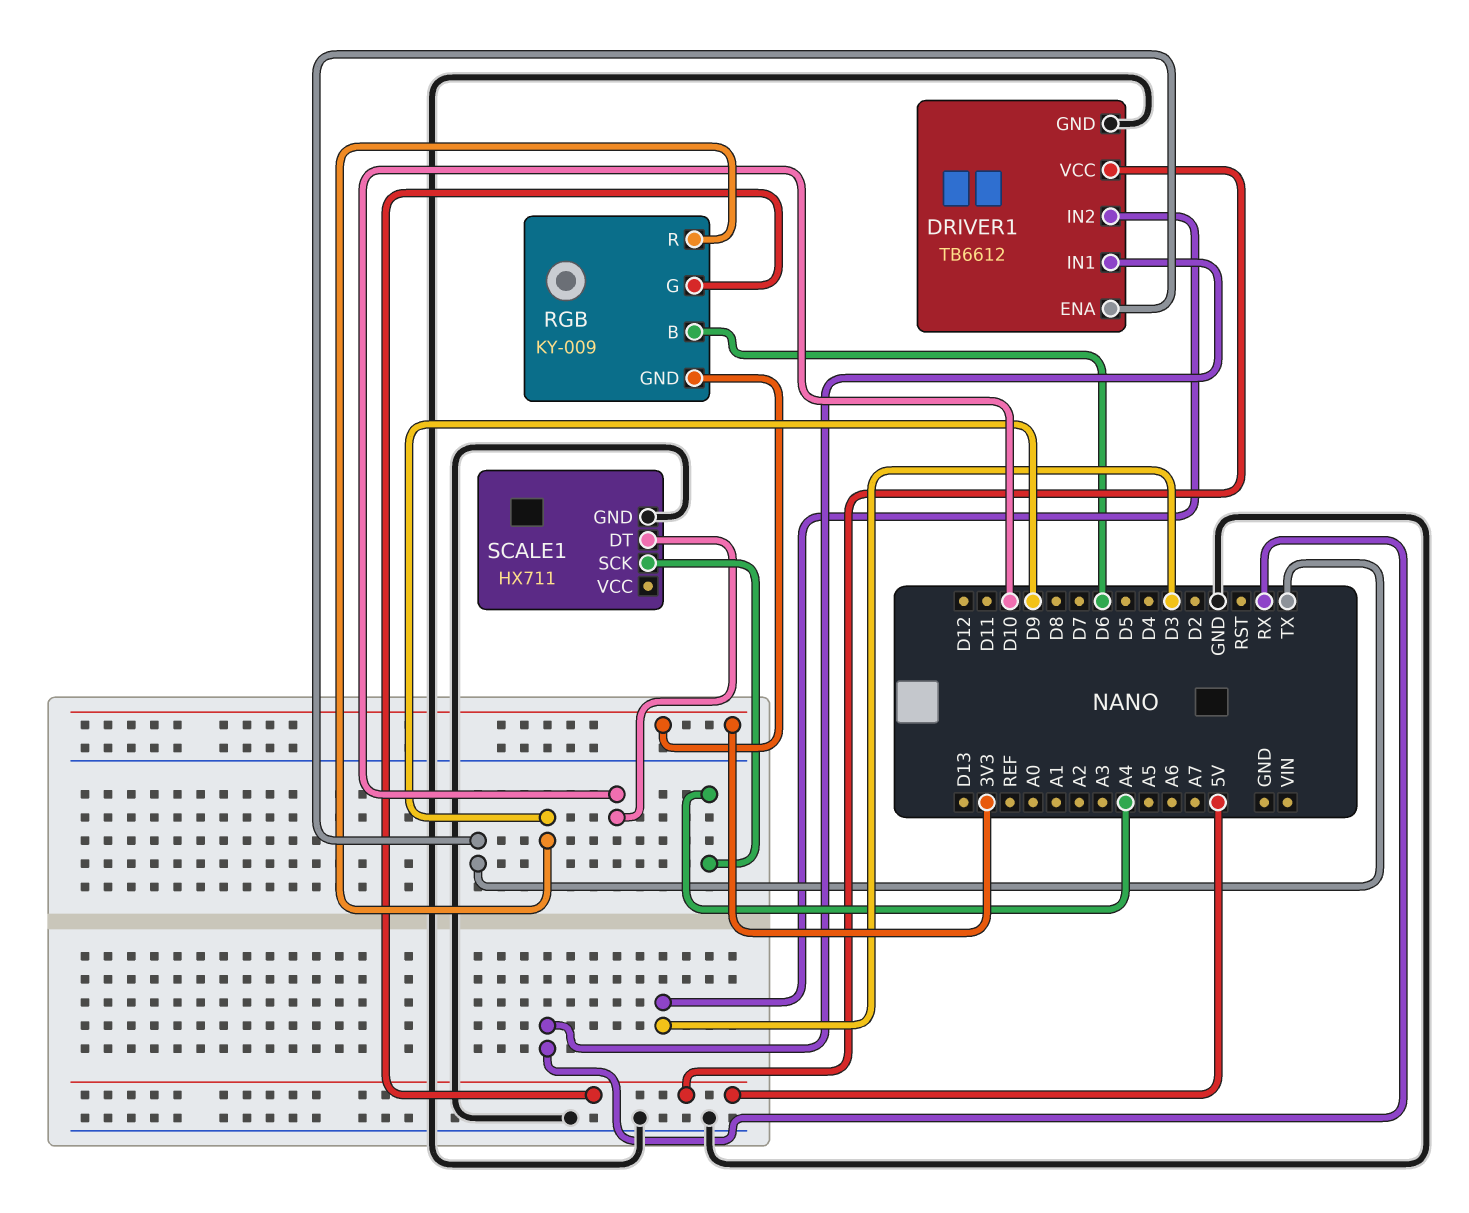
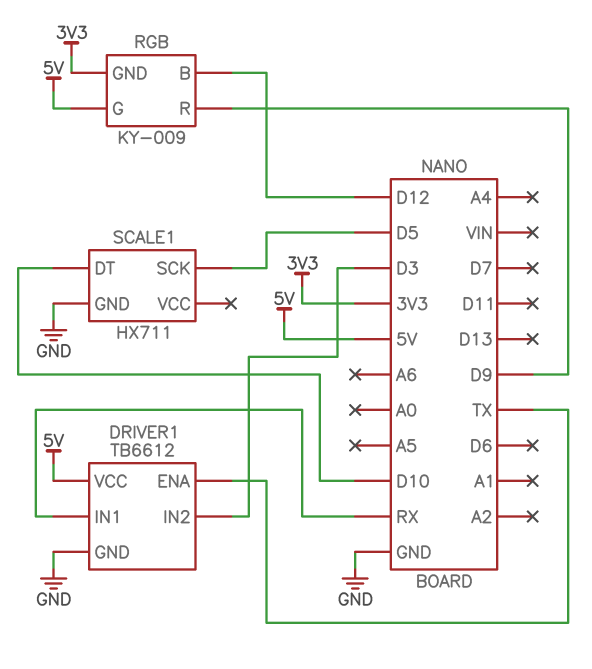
RGB pin B: D6 -> D12
SCALE1 pin SCK: A4 -> D5

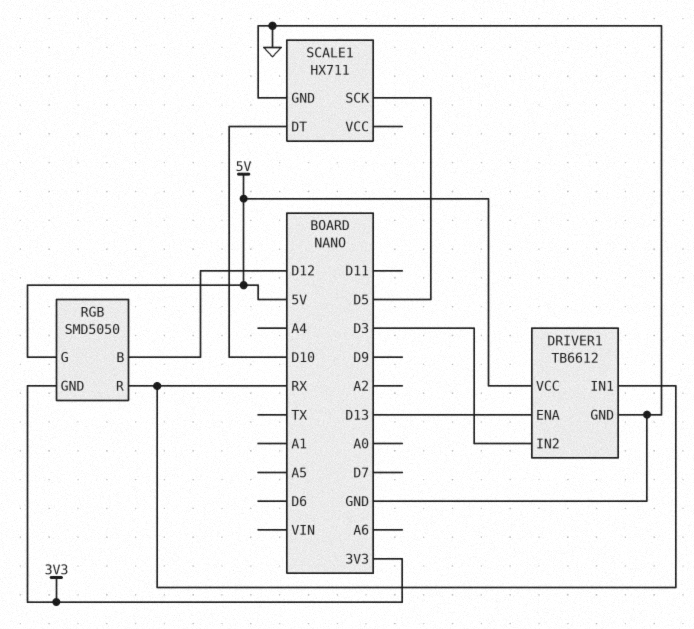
DRIVER1 pin ENA: TX -> D13
RGB: KY-009 -> SMD5050
RGB pin R: D9 -> RX

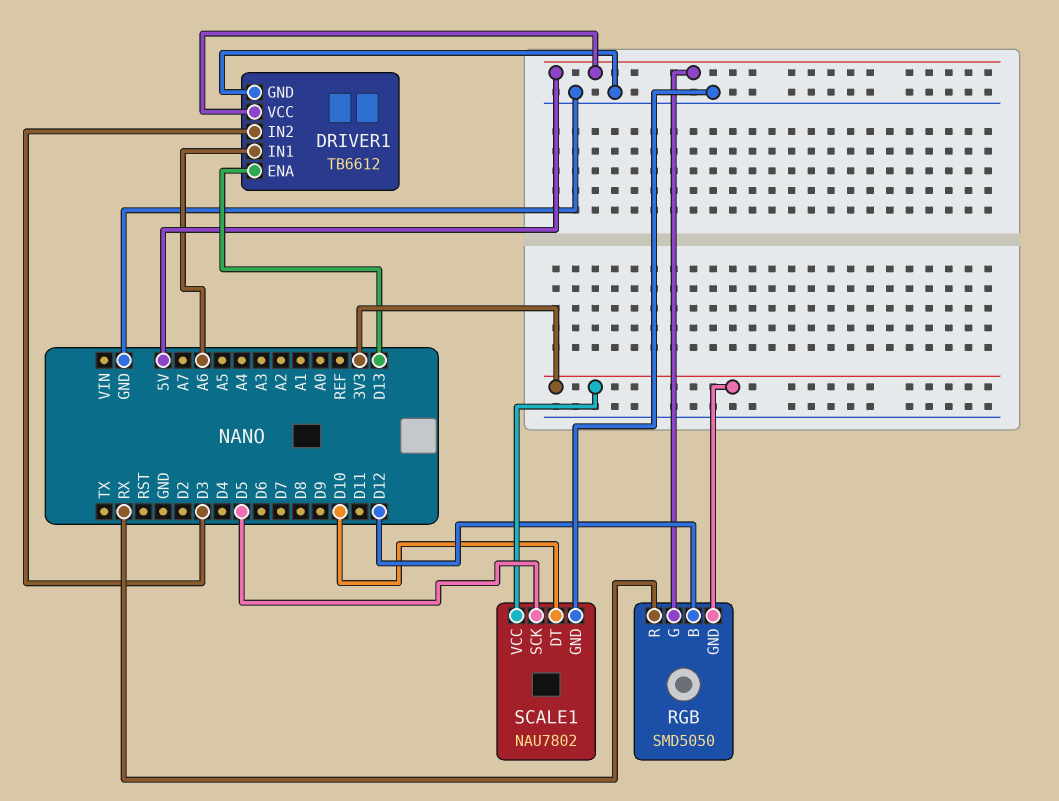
DRIVER1 pin IN1: RX -> A6
SCALE1: HX711 -> NAU7802
SCALE1 pin VCC: none -> 3V3

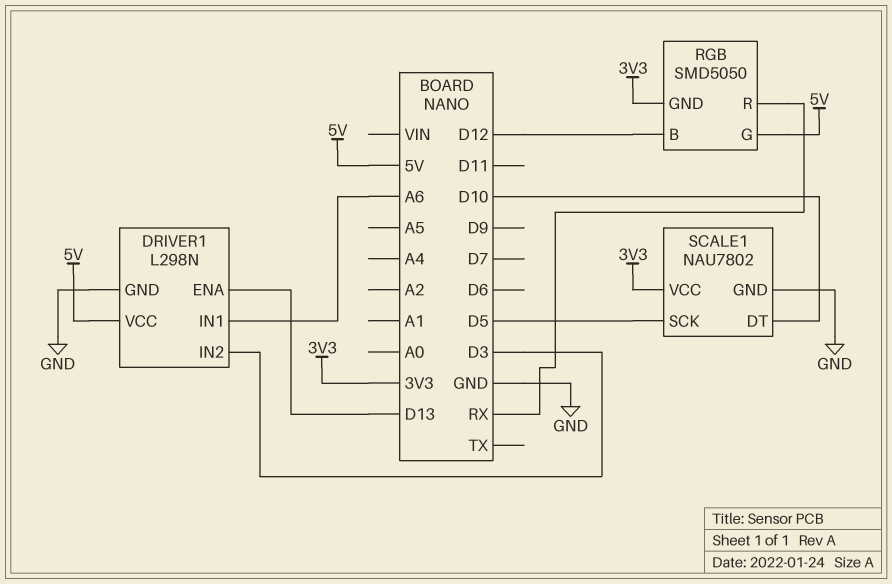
DRIVER1: TB6612 -> L298N

